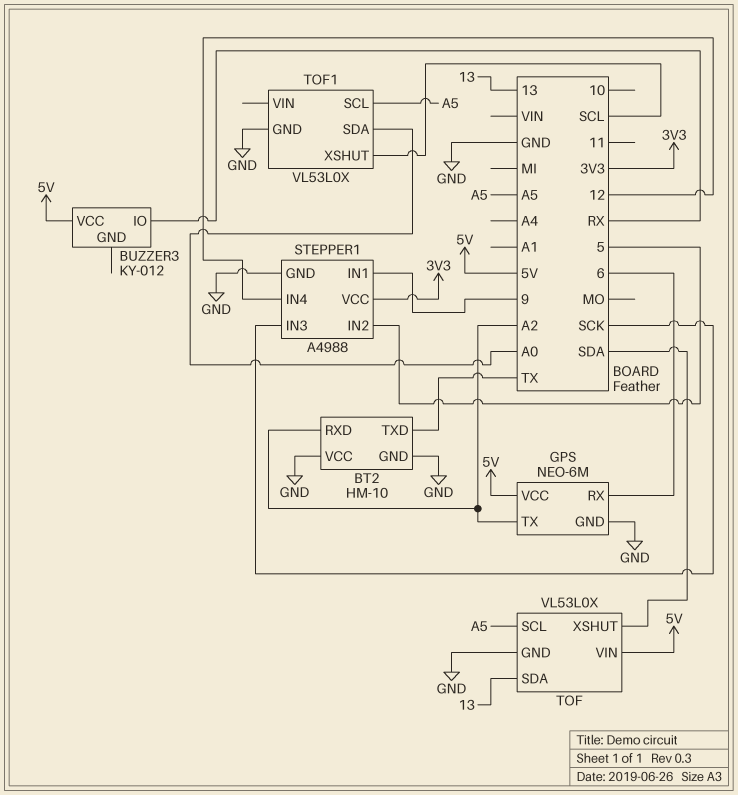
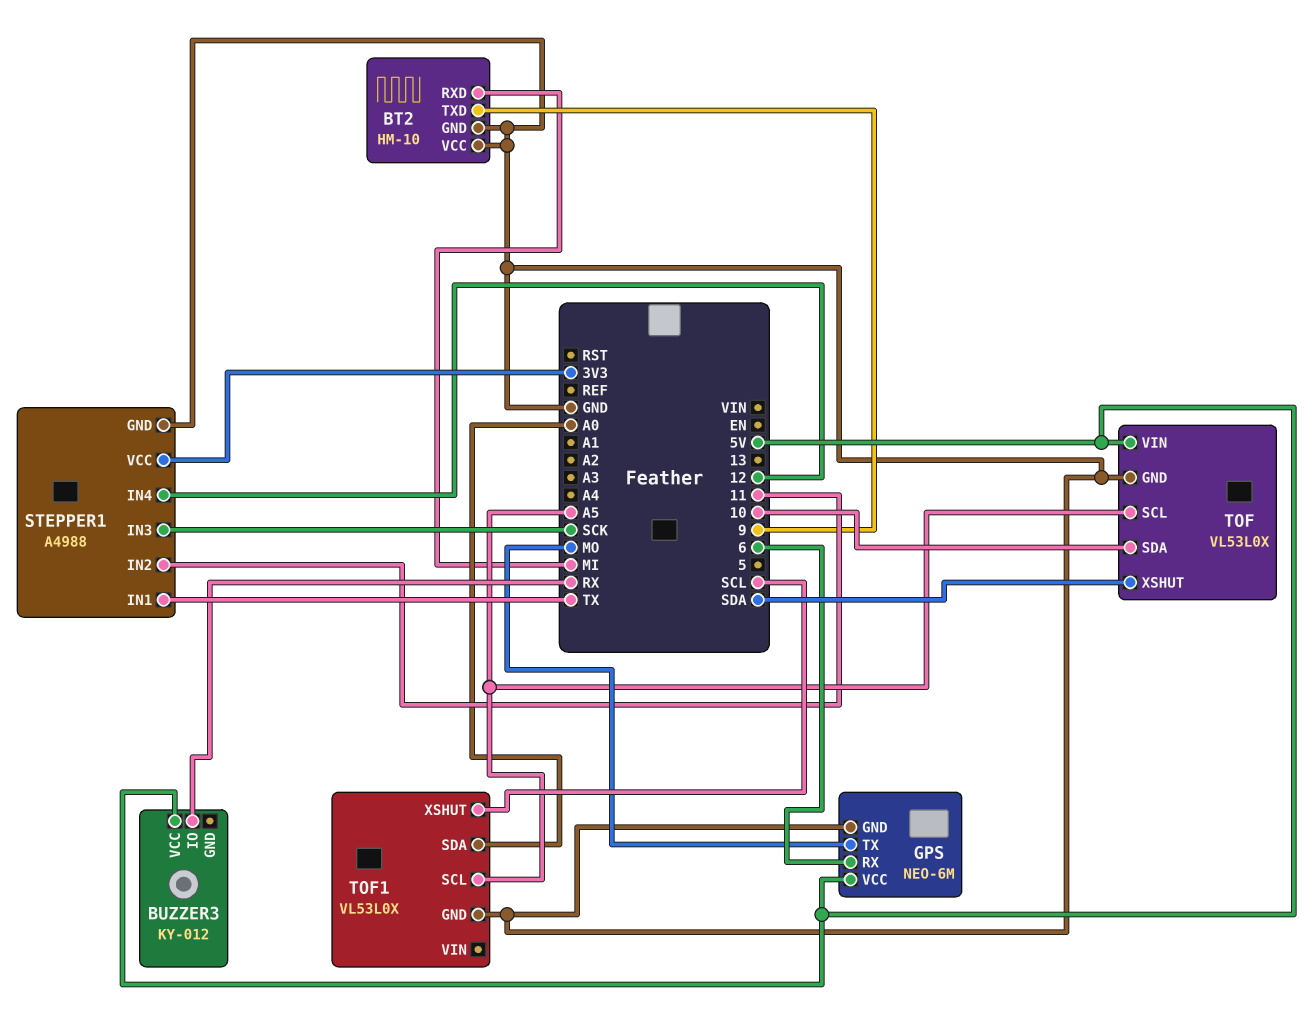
BT2 pin RXD: A2 -> MI
BT2 pin TXD: TX -> 9
GPS pin TX: A2 -> MO
STEPPER1 pin IN1: 9 -> TX
STEPPER1 pin IN2: 5 -> 11
TOF pin SDA: 13 -> 10

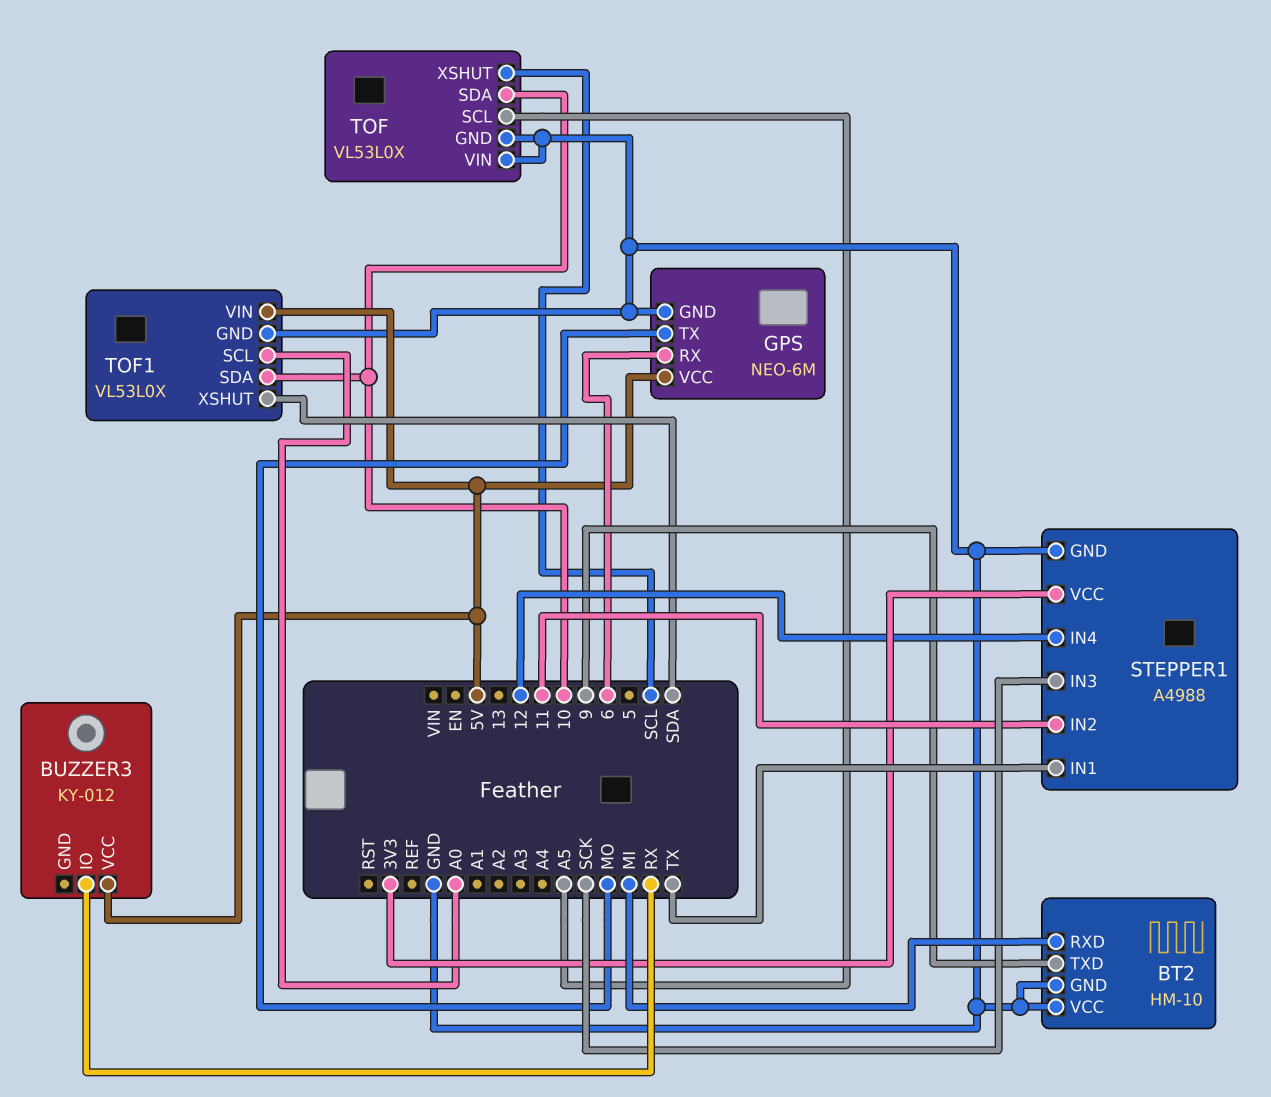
TOF pin VIN: 5V -> GND
TOF pin XSHUT: SDA -> SCL
TOF1 pin SCL: A5 -> A0
TOF1 pin SDA: A0 -> 10
TOF1 pin VIN: none -> 5V
TOF1 pin XSHUT: SCL -> SDA

